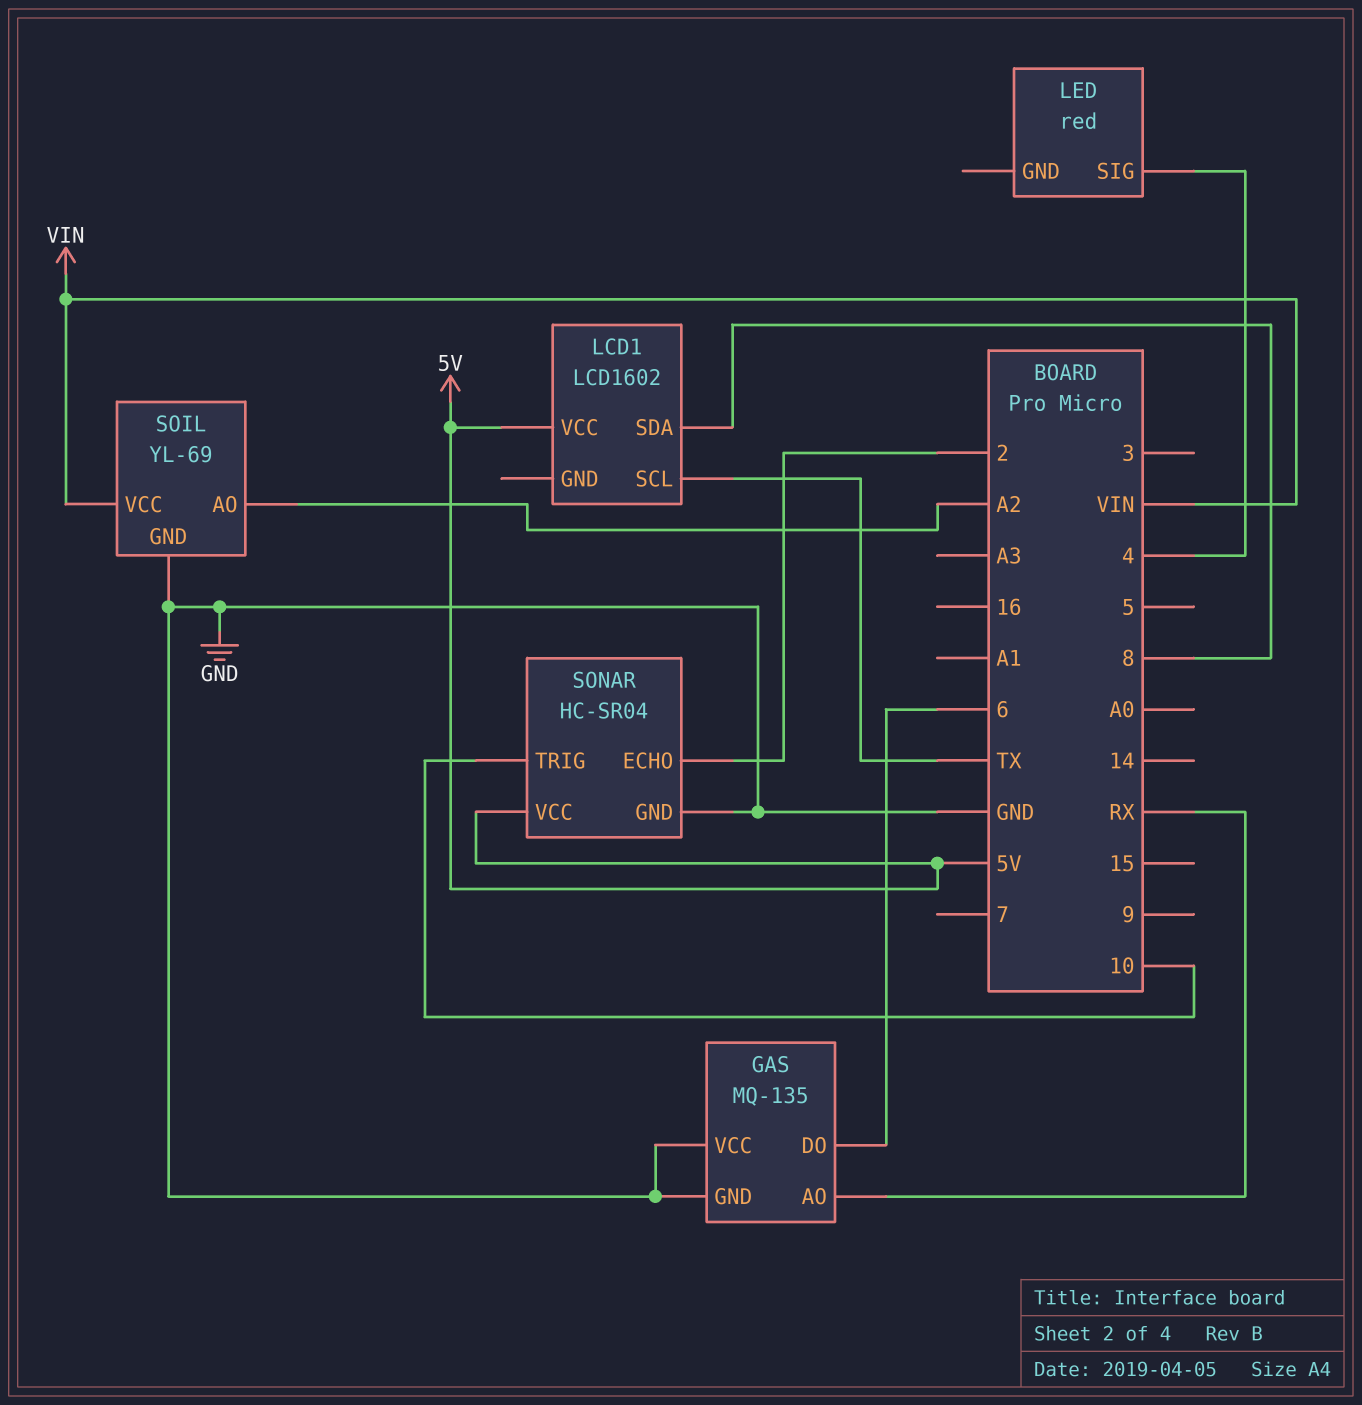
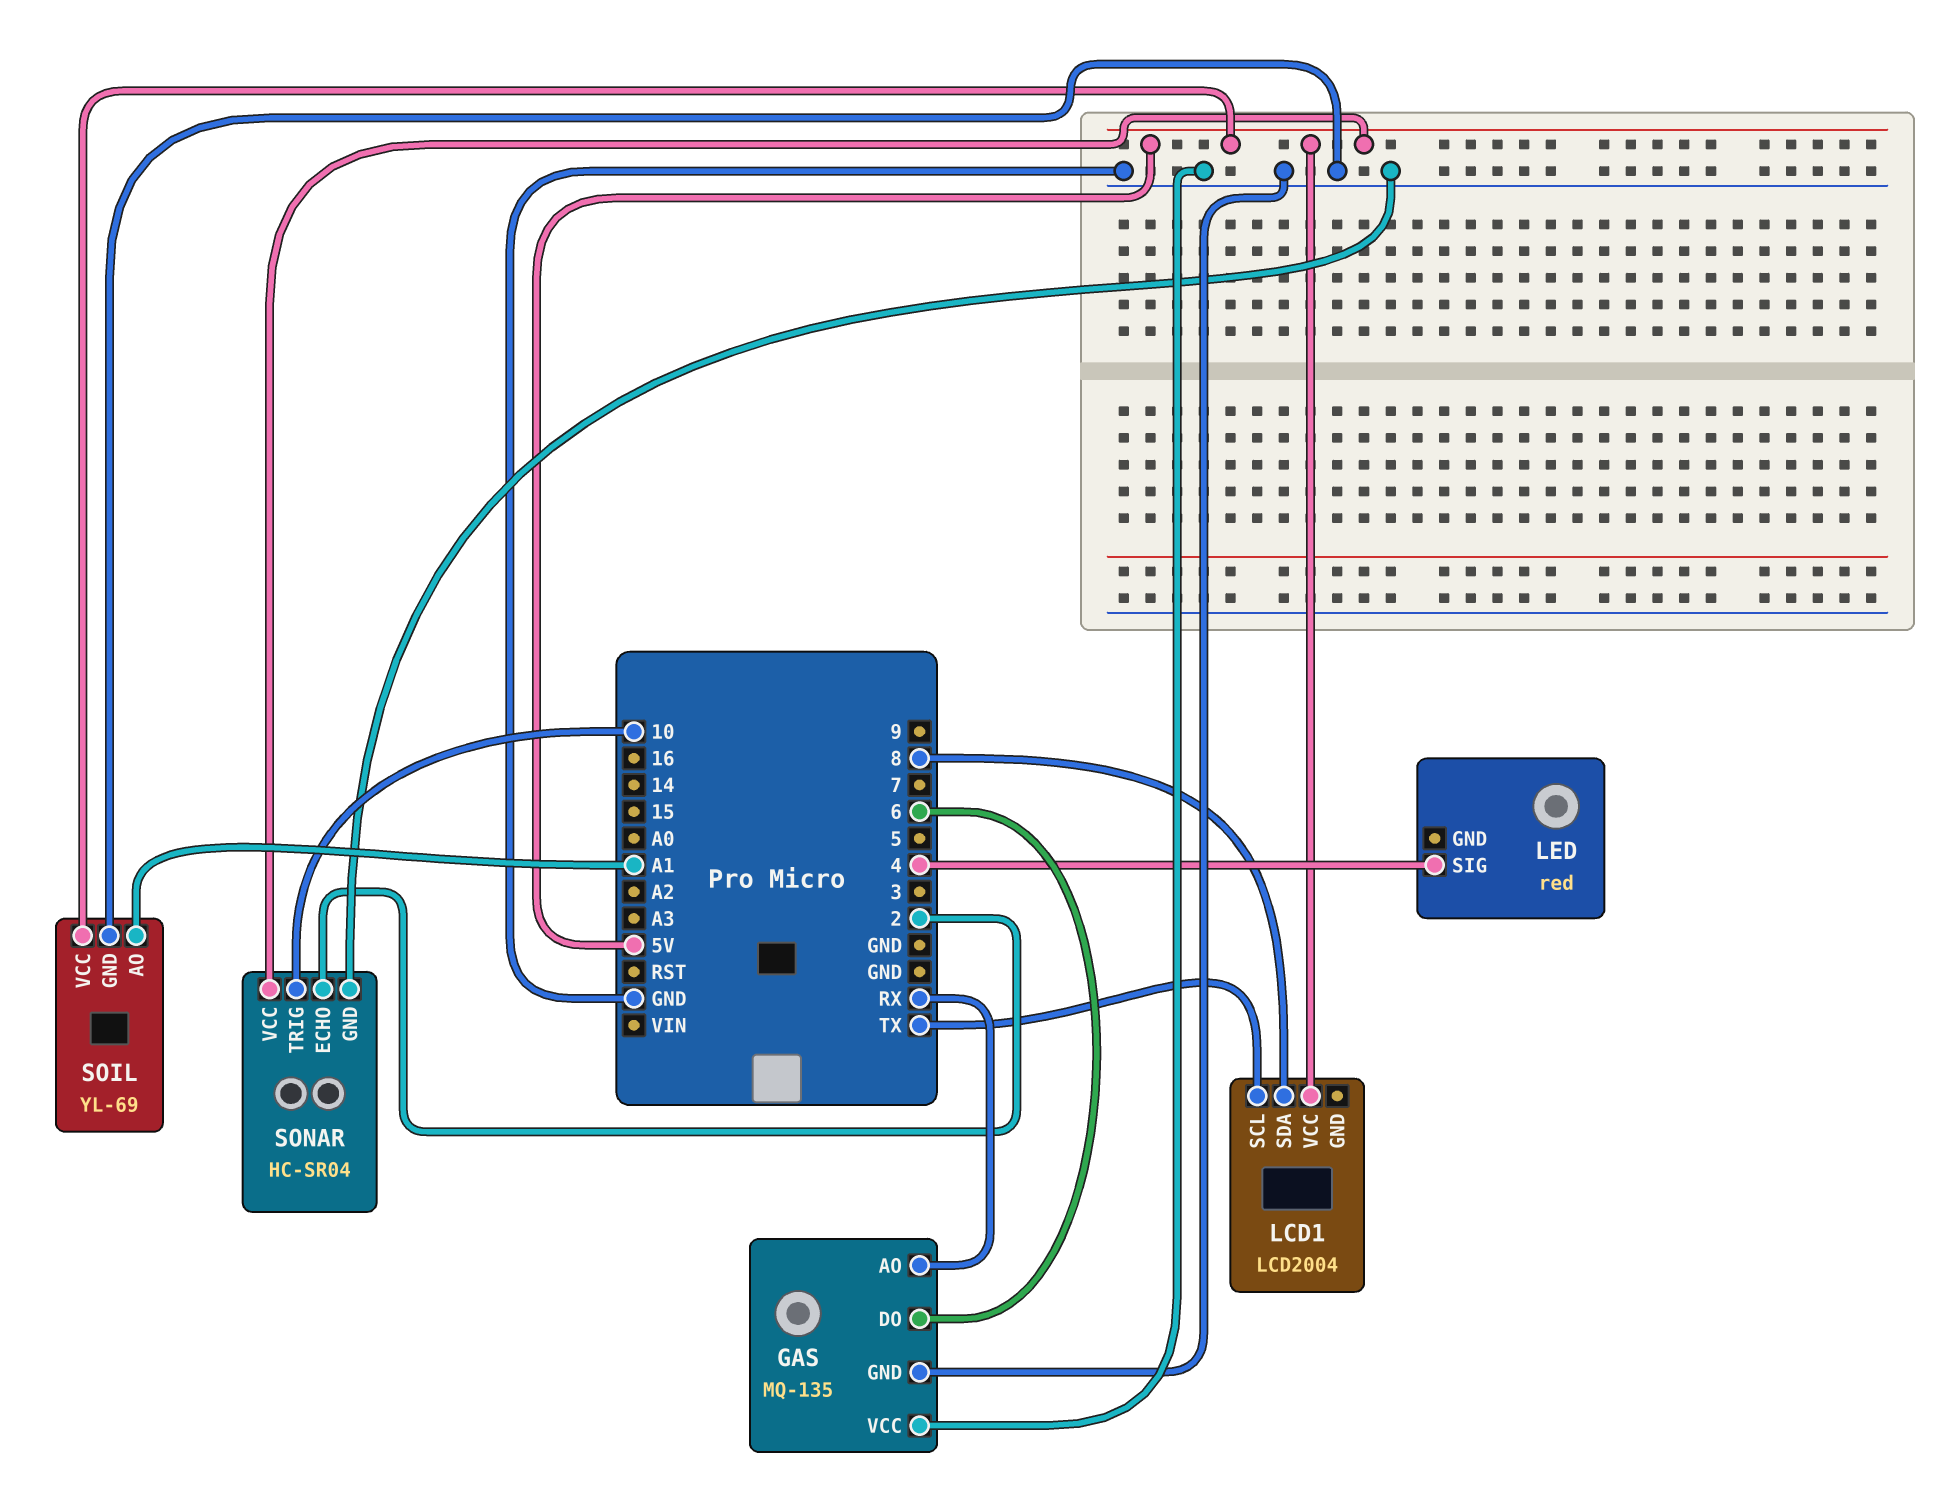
LCD1: LCD1602 -> LCD2004
SOIL pin AO: A2 -> A1
SOIL pin VCC: VIN -> 5V

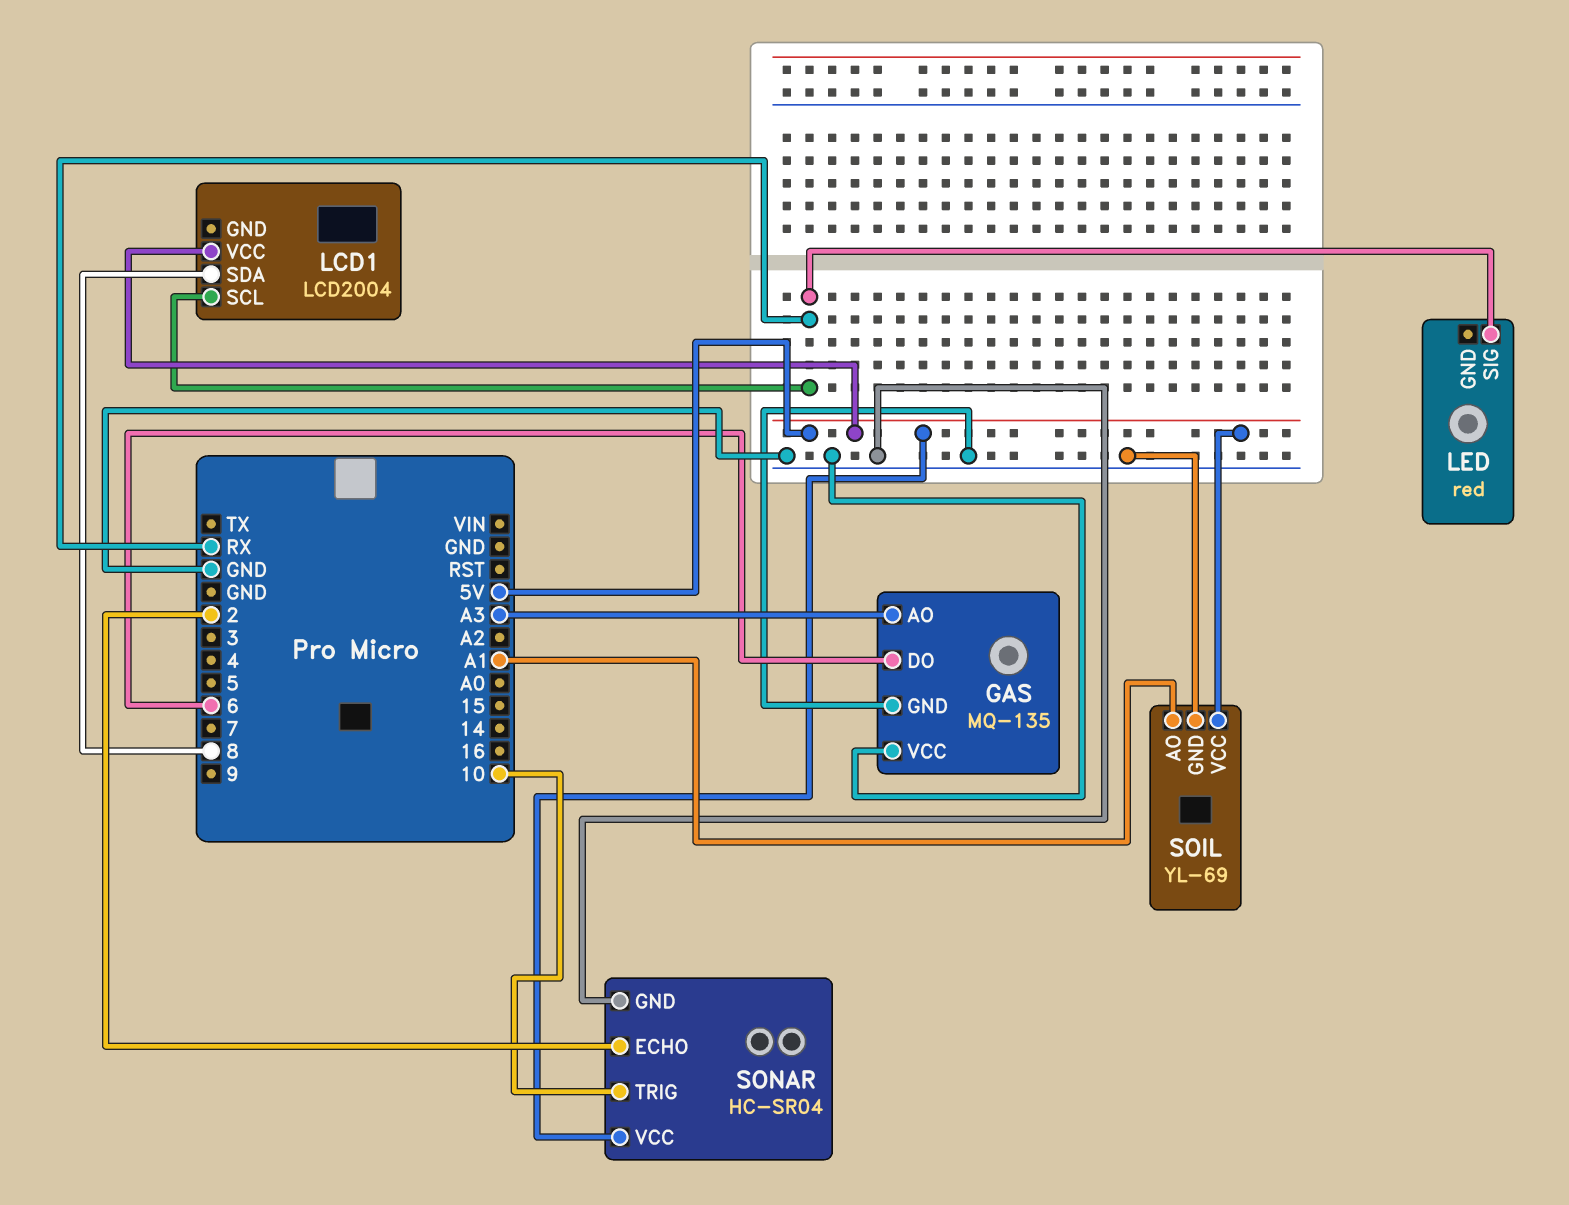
GAS pin AO: RX -> A3
LCD1 pin SCL: TX -> RX
LED pin SIG: 4 -> RX

